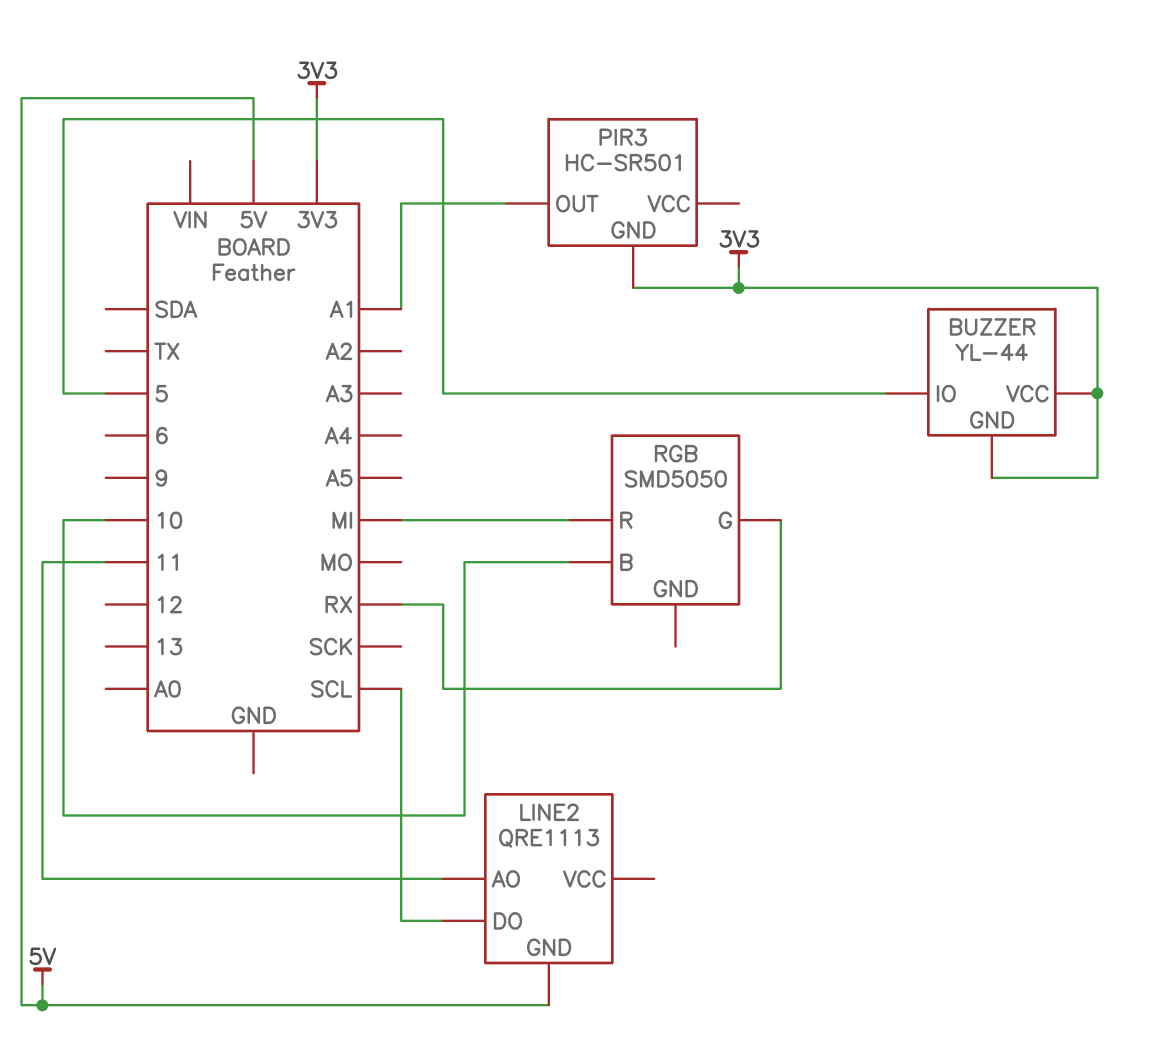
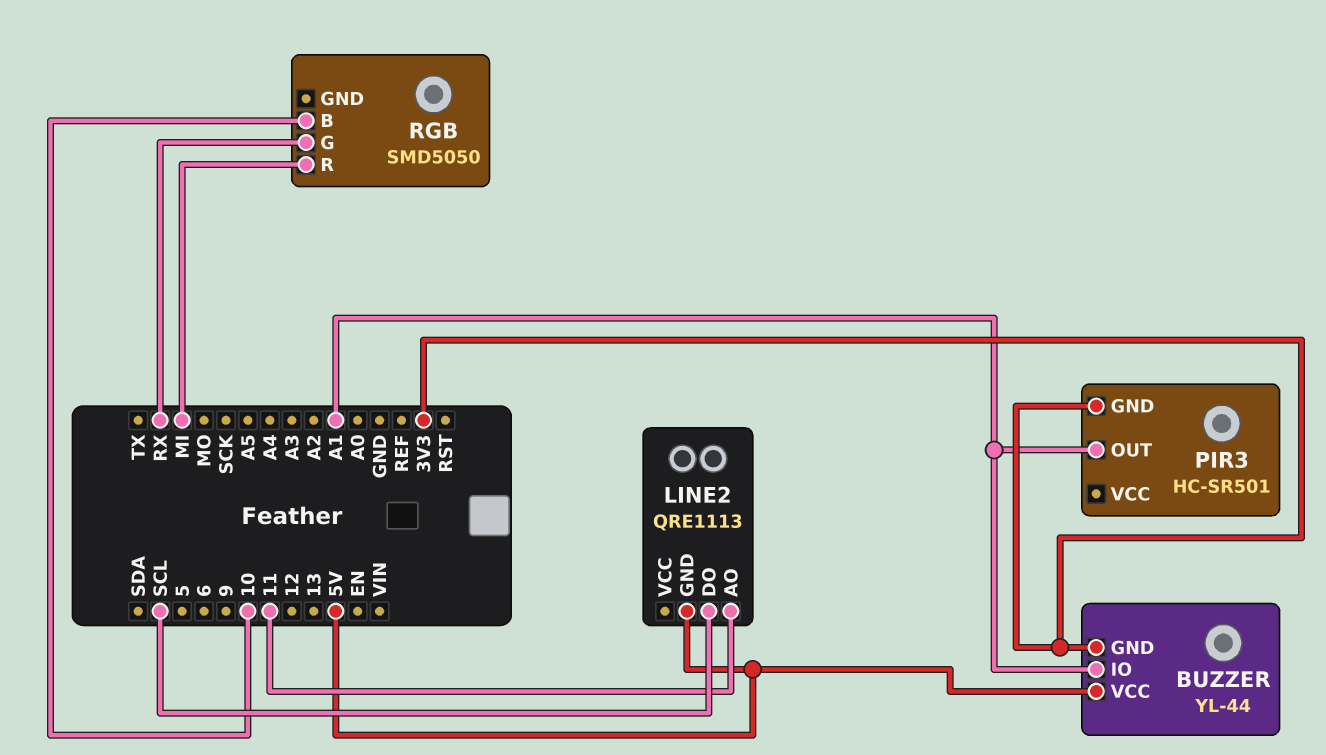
BUZZER pin IO: 5 -> A1
BUZZER pin VCC: 3V3 -> 5V

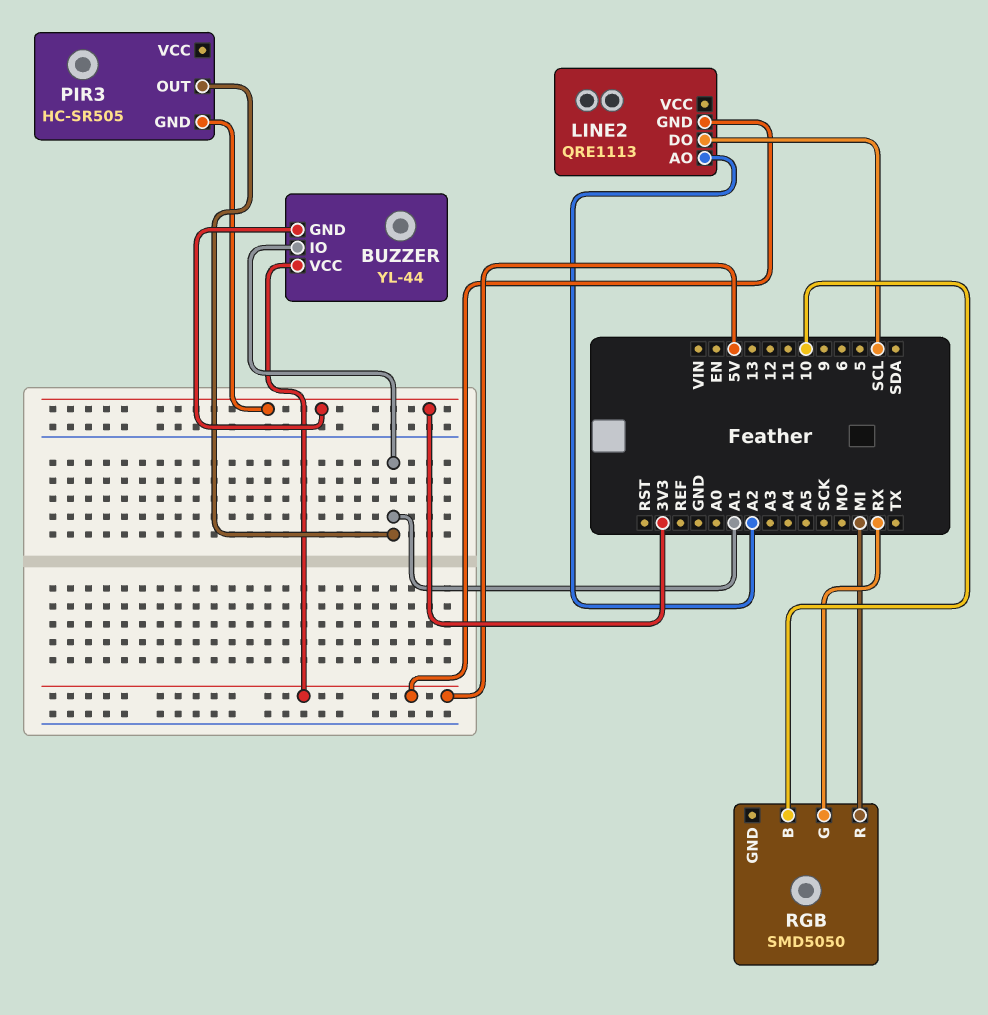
LINE2 pin AO: 11 -> A2
PIR3: HC-SR501 -> HC-SR505

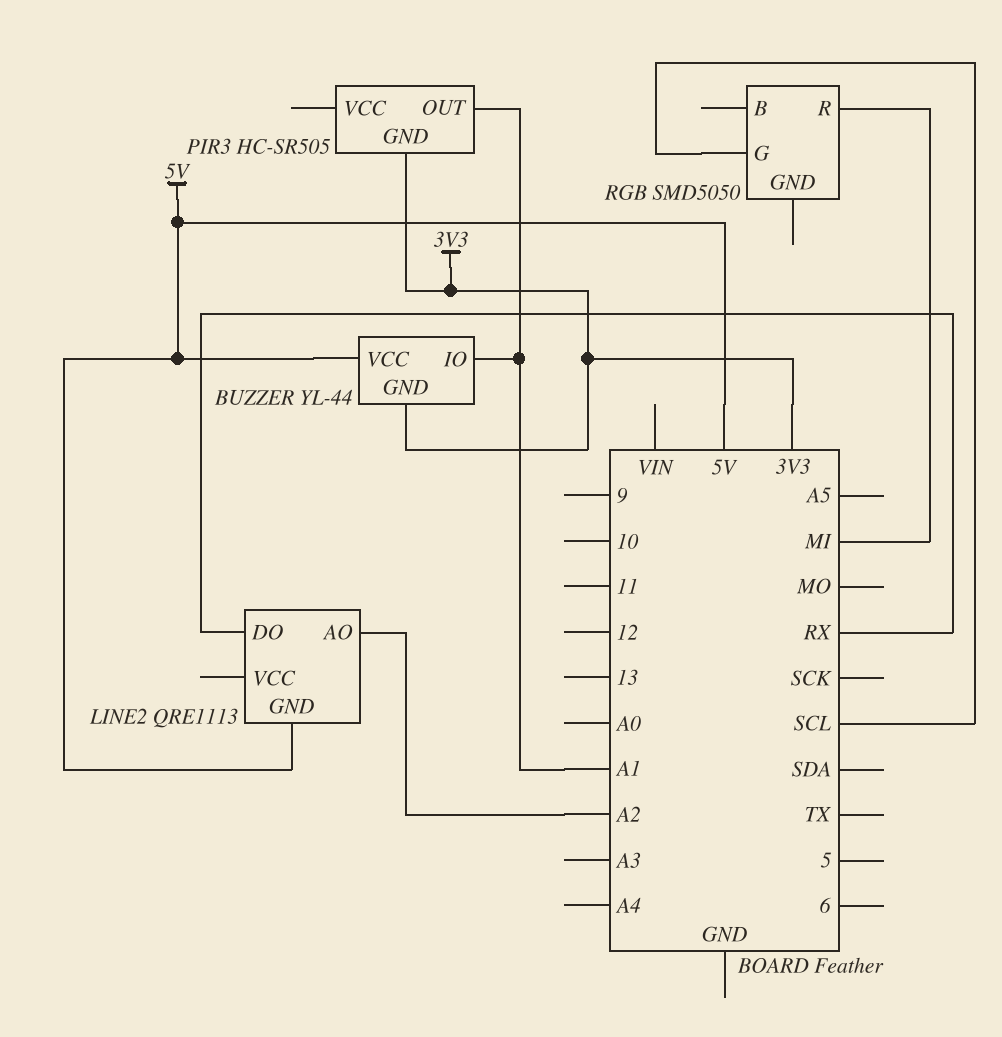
LINE2 pin DO: SCL -> RX
RGB pin B: 10 -> none
RGB pin G: RX -> SCL

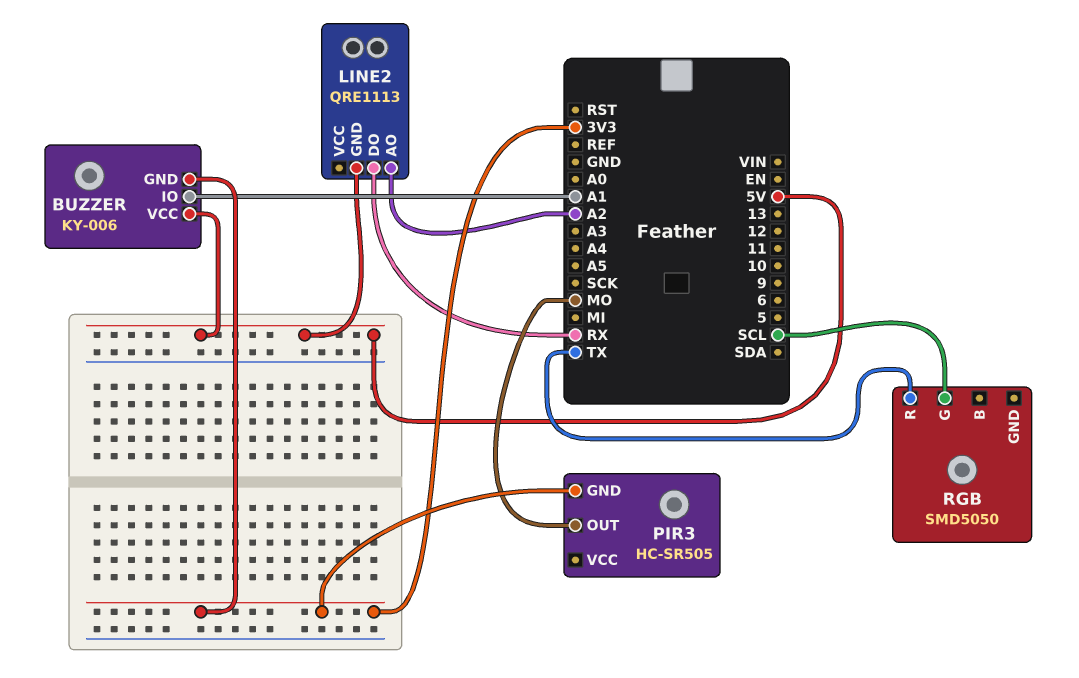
BUZZER: YL-44 -> KY-006
PIR3 pin OUT: A1 -> MO
RGB pin R: MI -> TX

